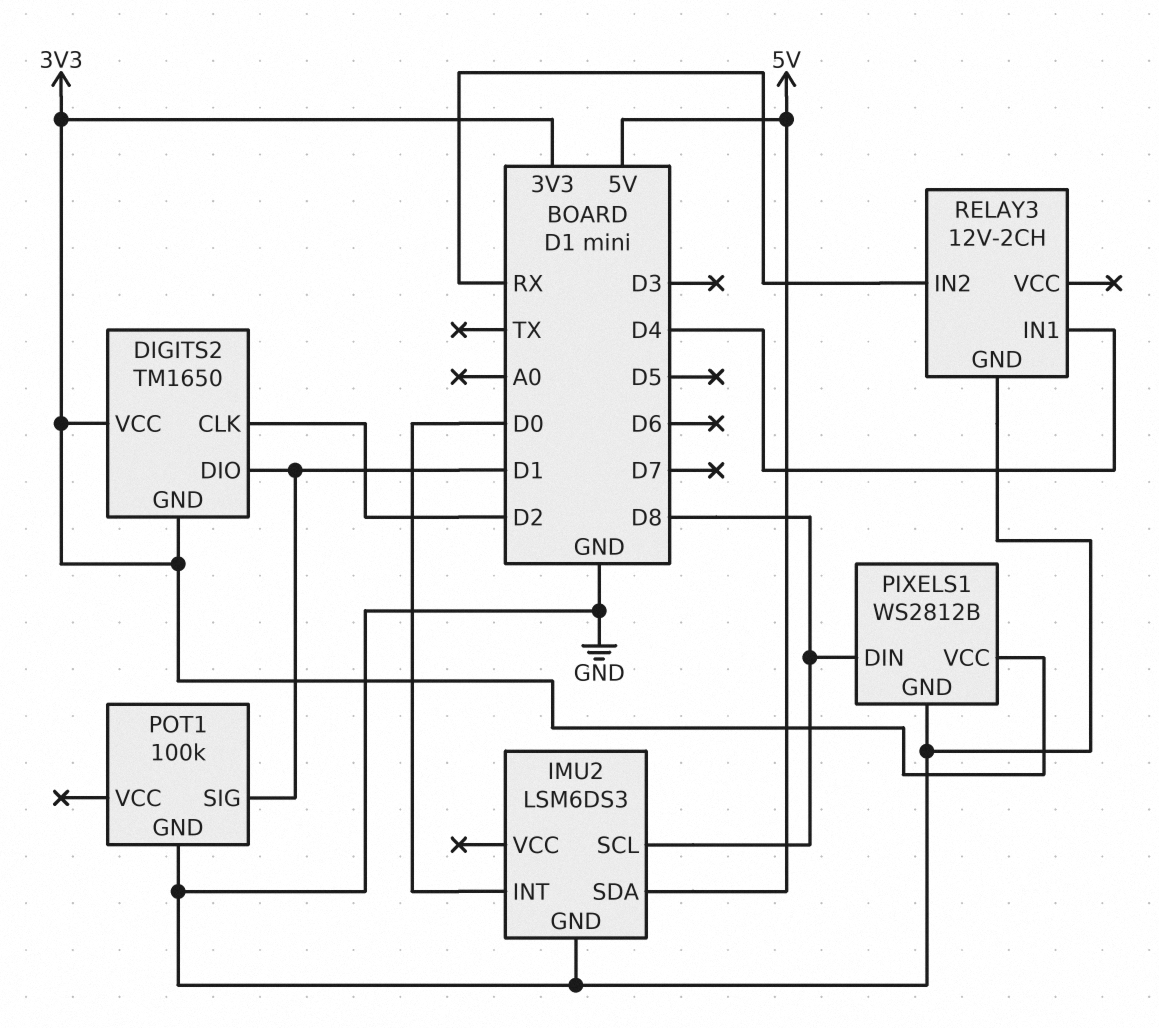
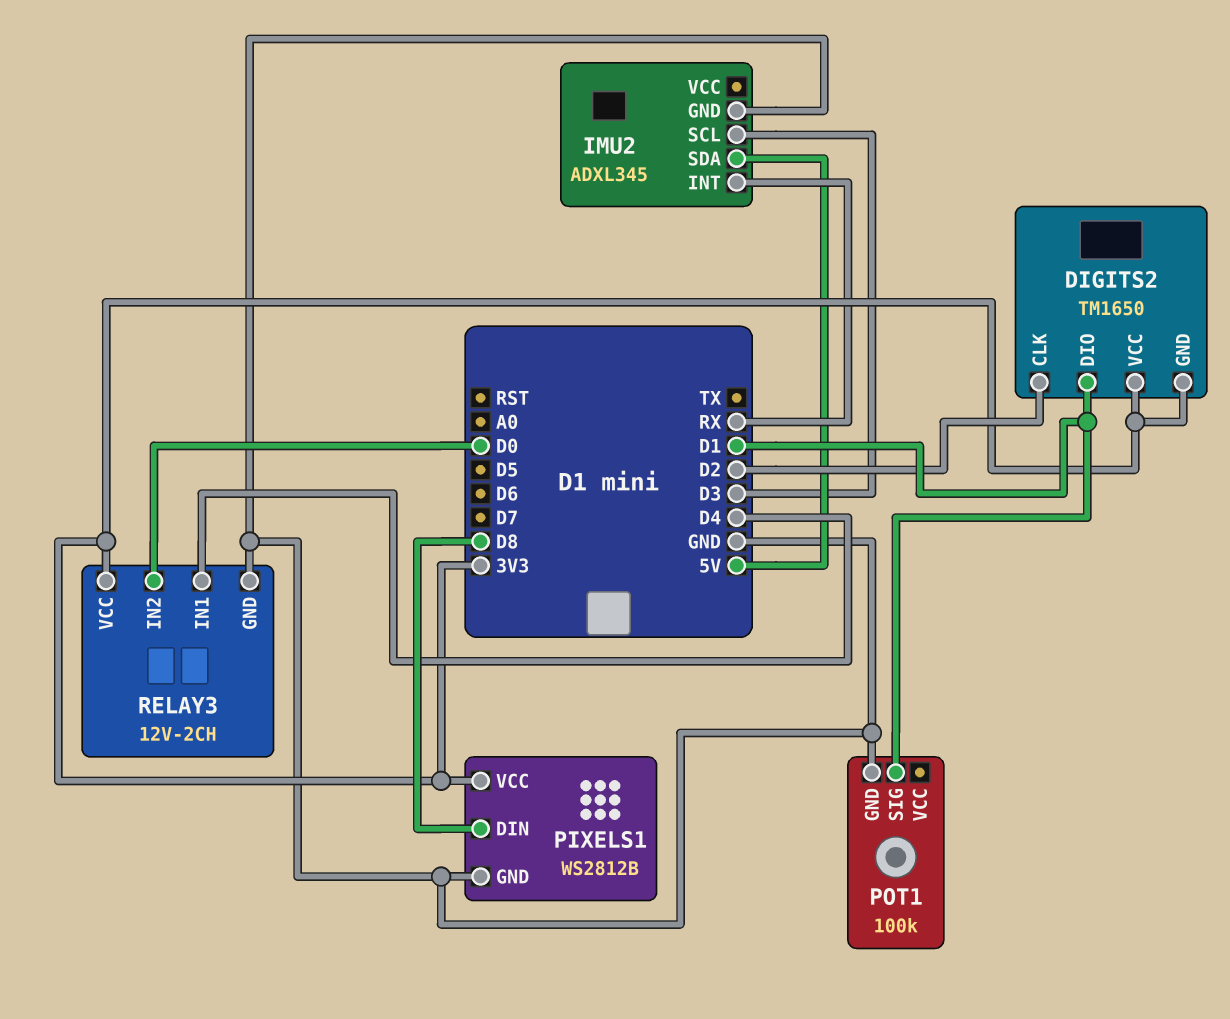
IMU2: LSM6DS3 -> ADXL345
IMU2 pin INT: D0 -> RX
IMU2 pin SCL: D8 -> D3
RELAY3 pin IN2: RX -> D0
RELAY3 pin VCC: none -> 3V3

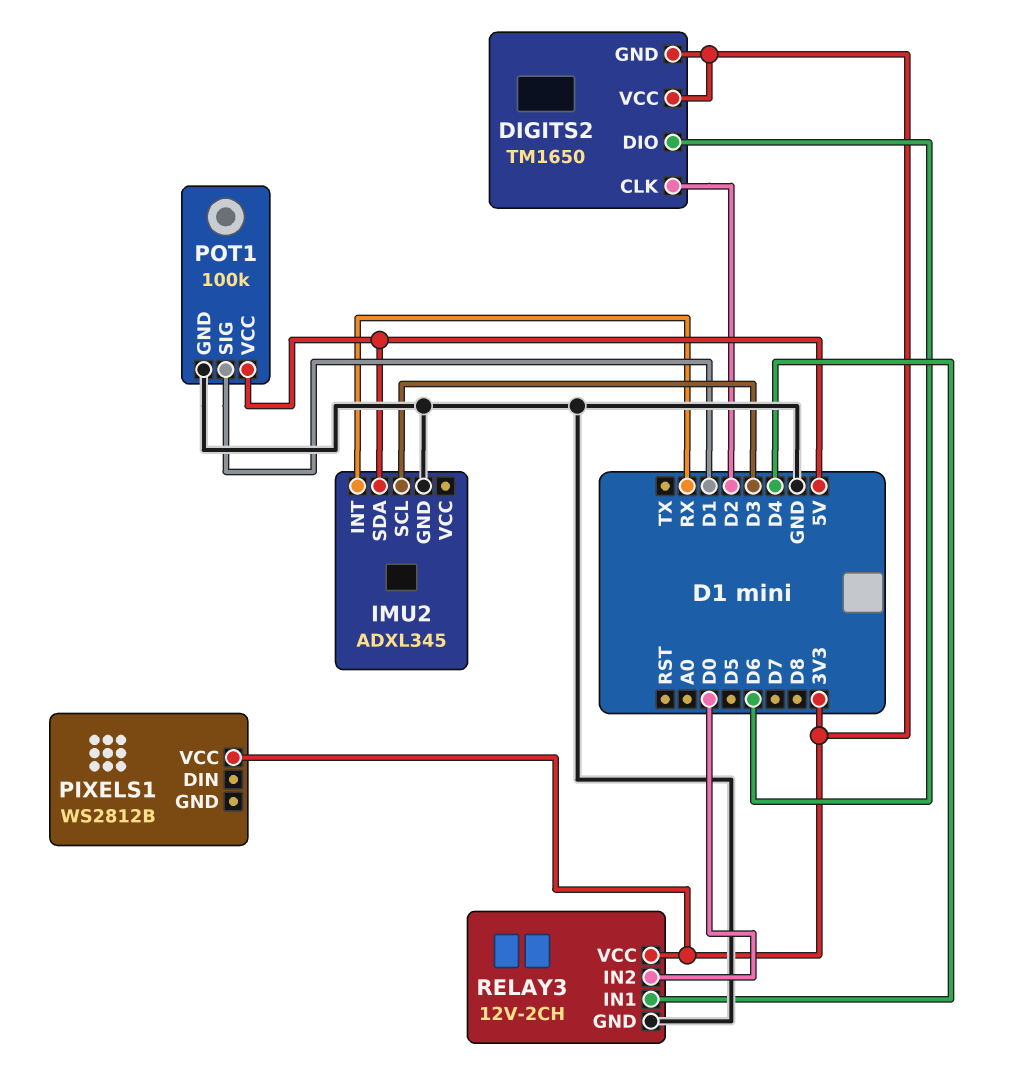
DIGITS2 pin DIO: D1 -> D6
PIXELS1 pin DIN: D8 -> none
PIXELS1 pin GND: GND -> none
POT1 pin VCC: none -> 5V

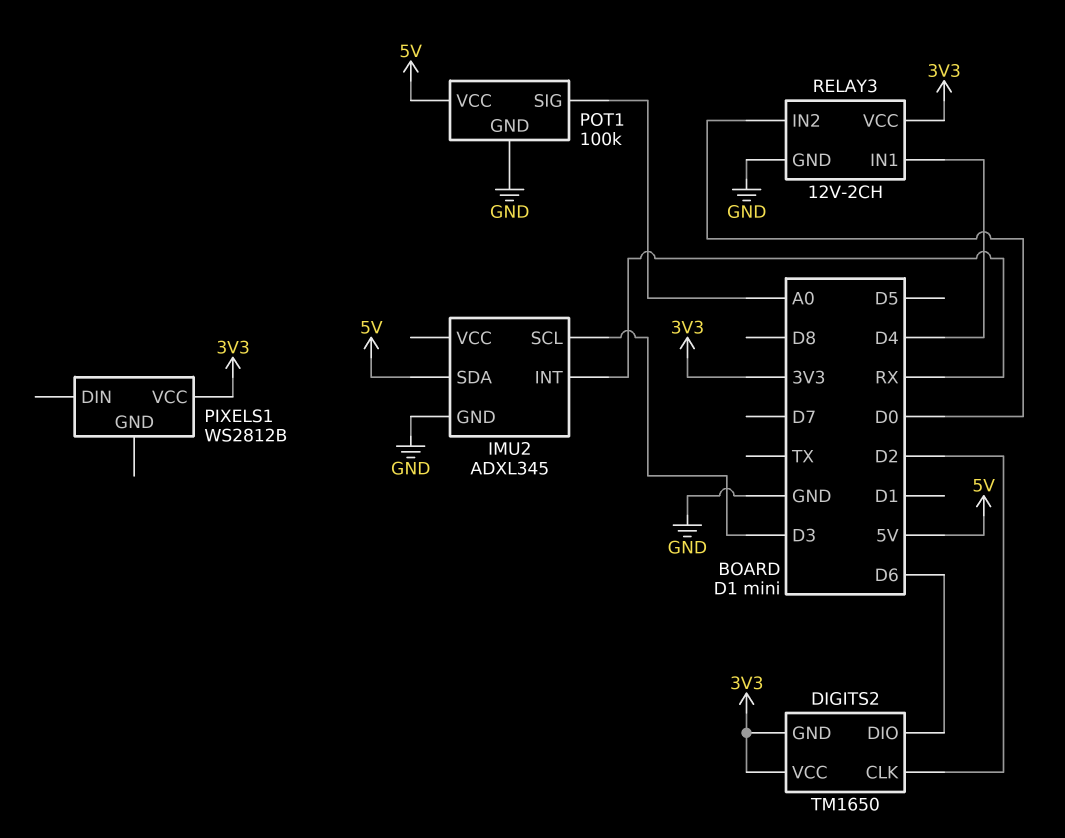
POT1 pin SIG: D1 -> A0

